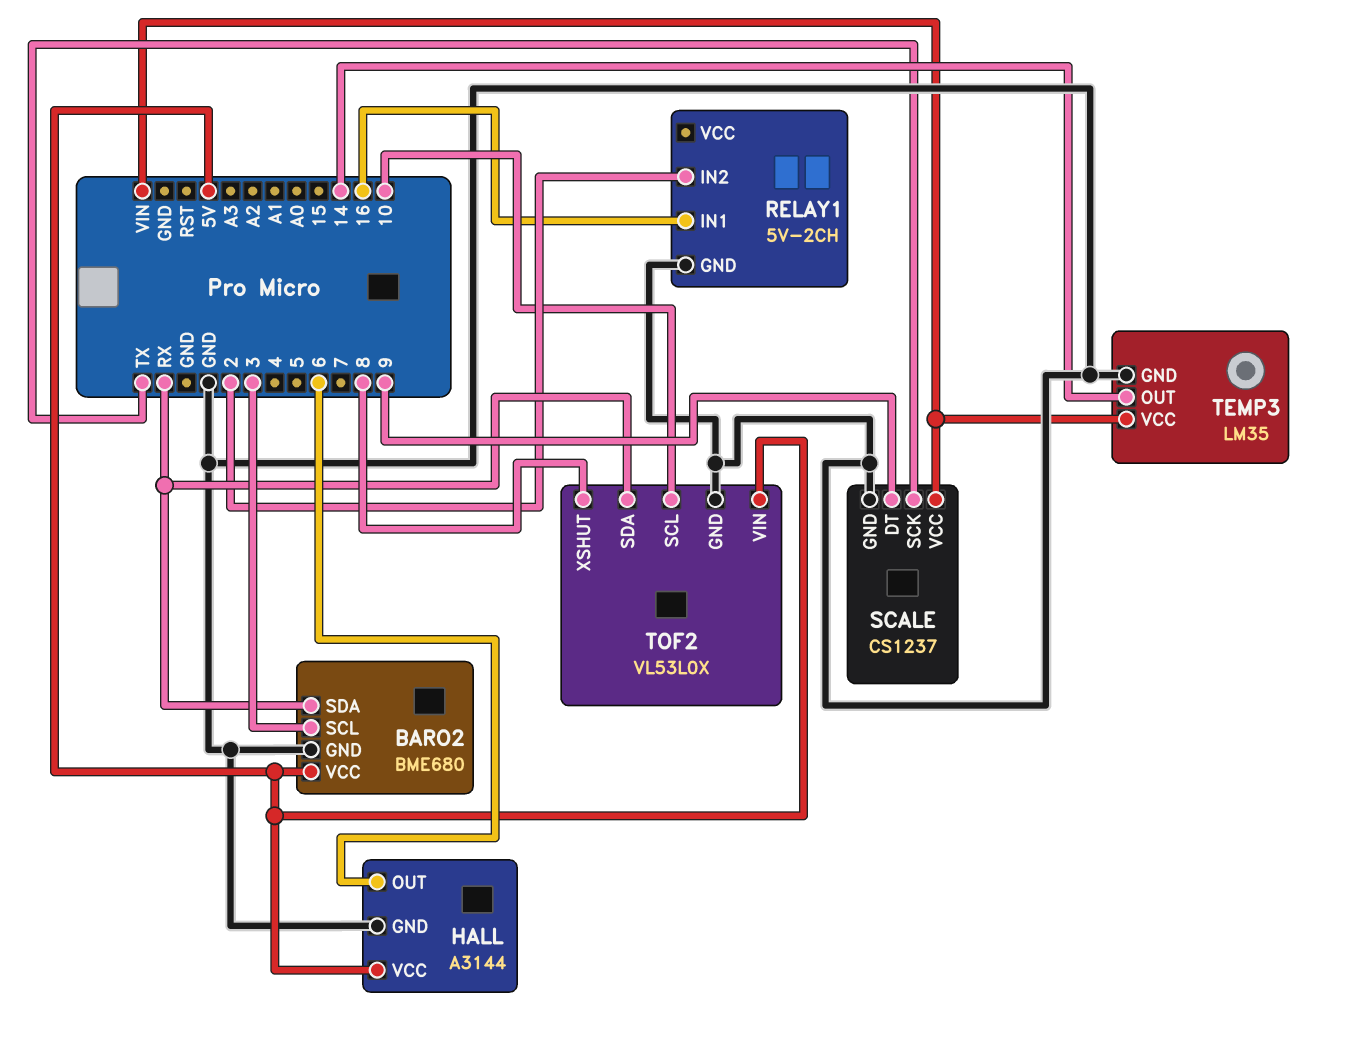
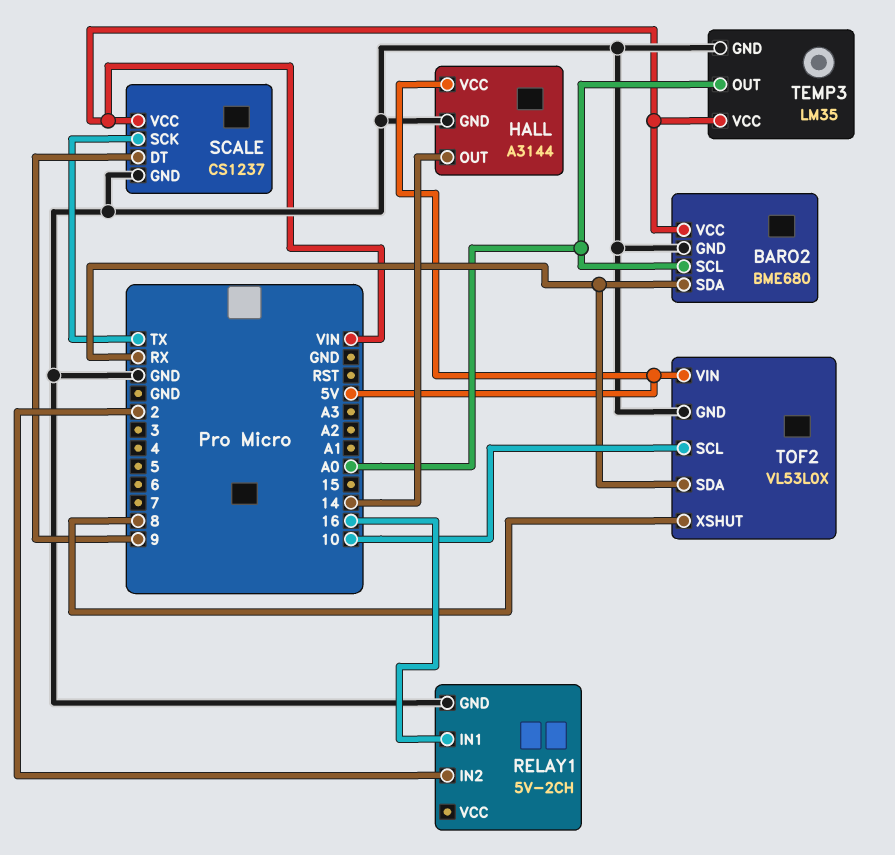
BARO2 pin SCL: 3 -> A0
BARO2 pin VCC: 5V -> VIN
HALL pin OUT: 6 -> 14
TEMP3 pin OUT: 14 -> A0

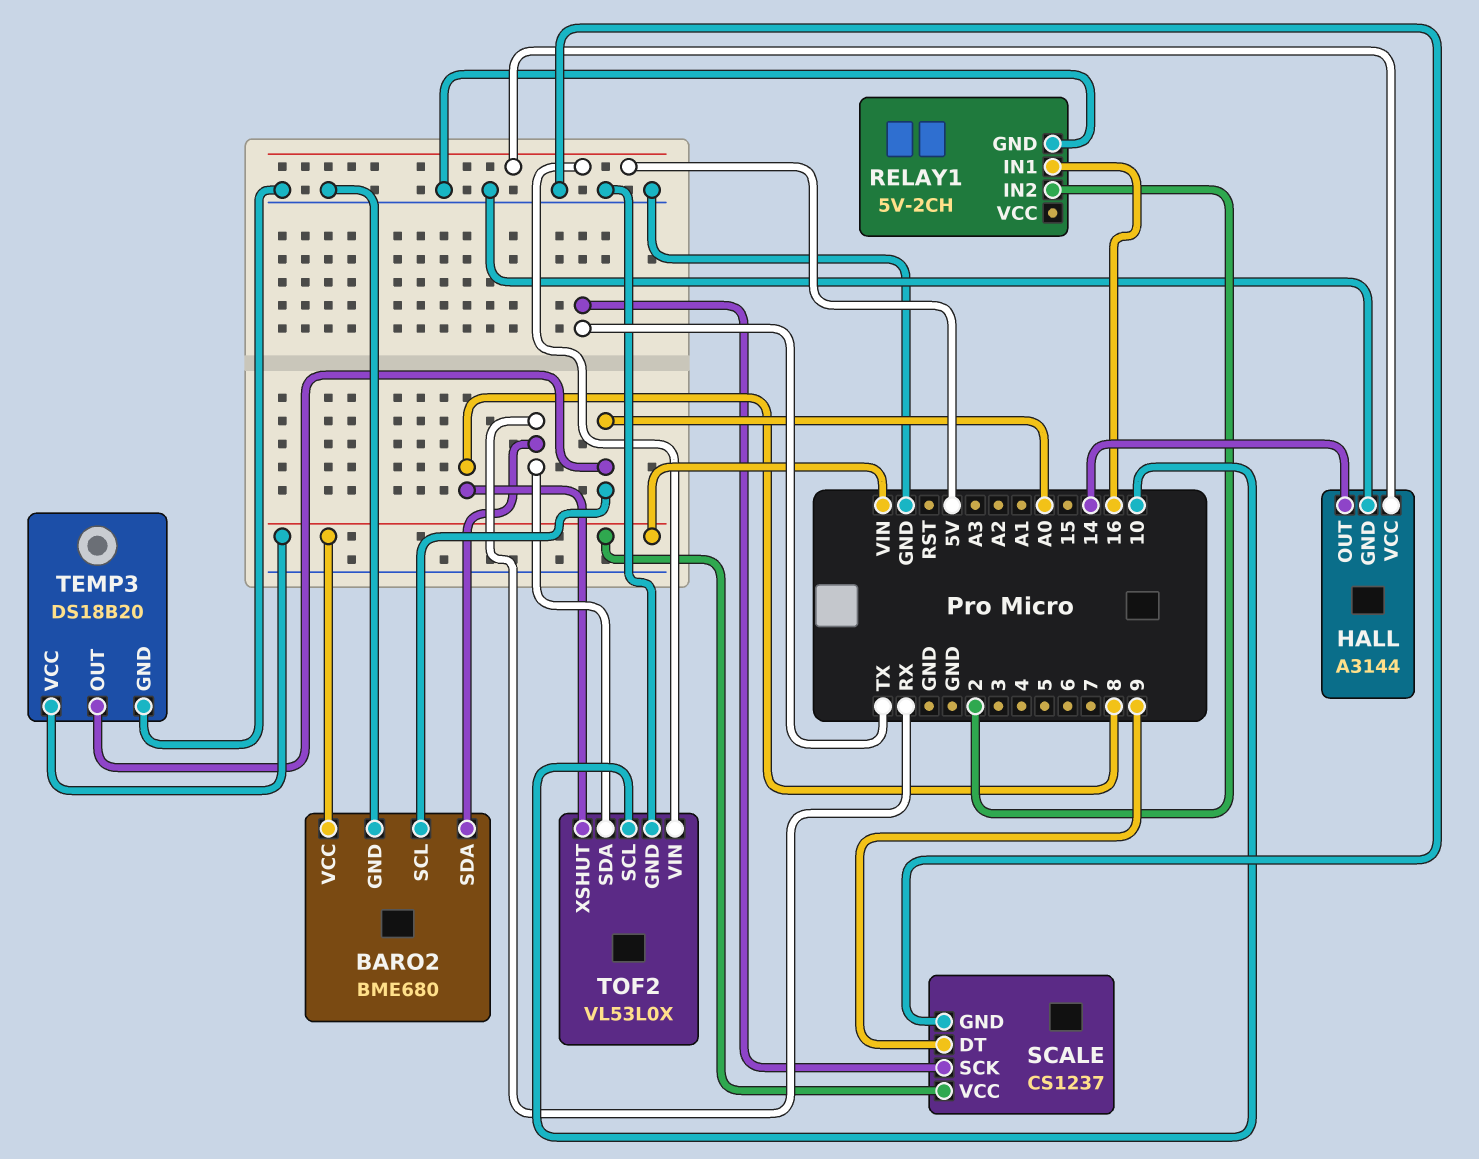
TEMP3: LM35 -> DS18B20

